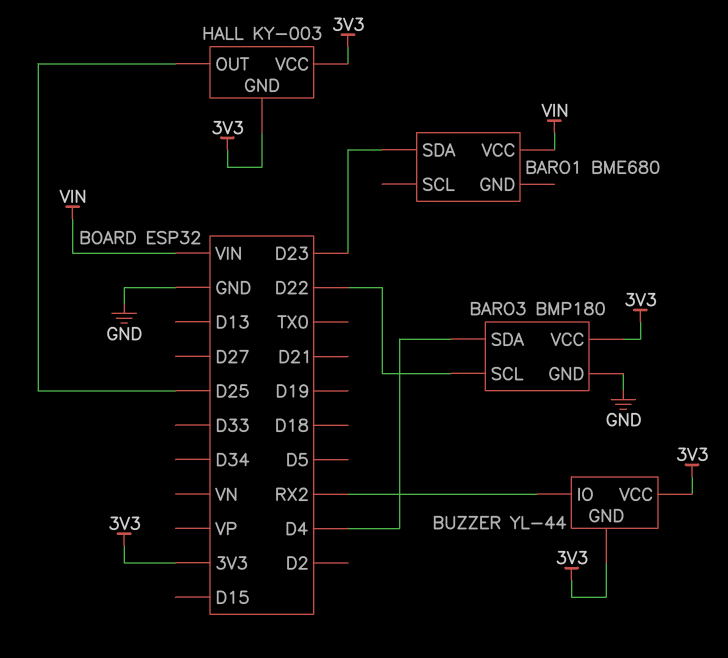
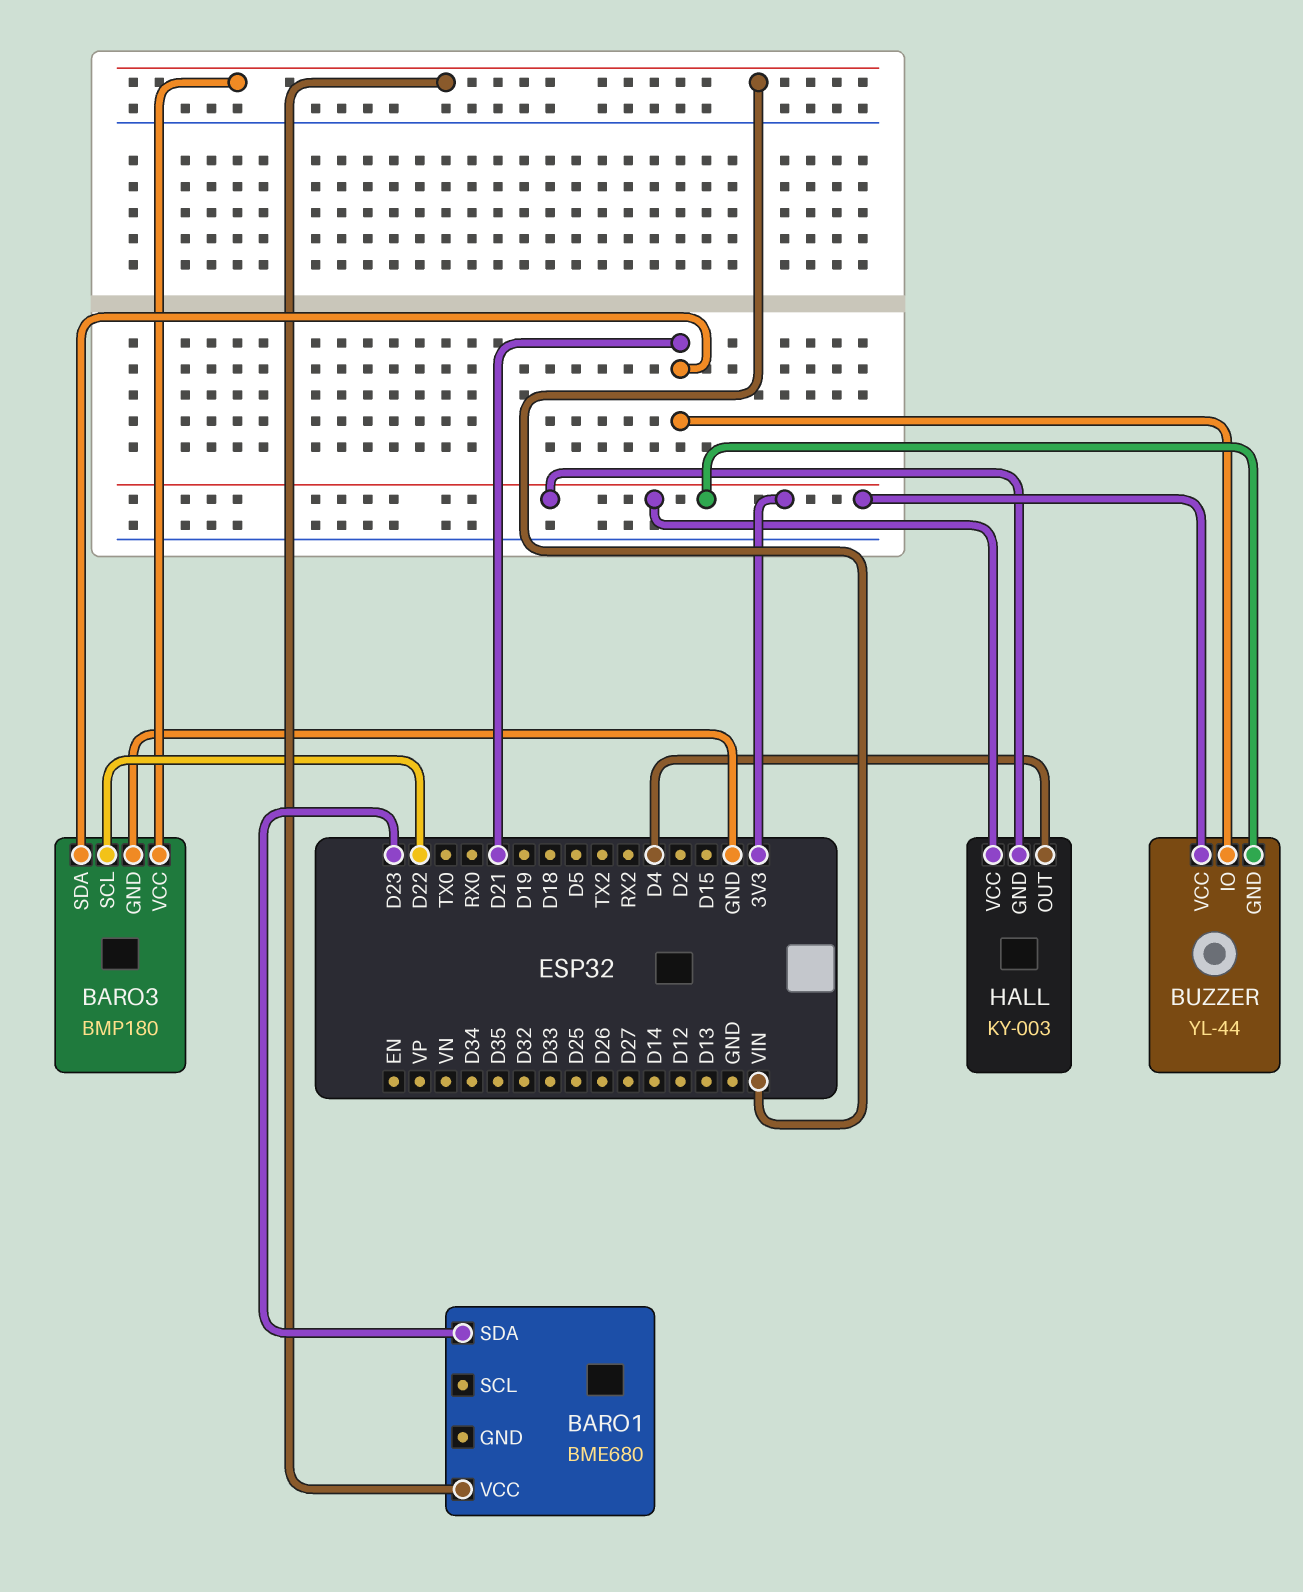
BARO3 pin SDA: D4 -> D21
BARO3 pin VCC: 3V3 -> VIN
BUZZER pin IO: RX2 -> D21
HALL pin OUT: D25 -> D4

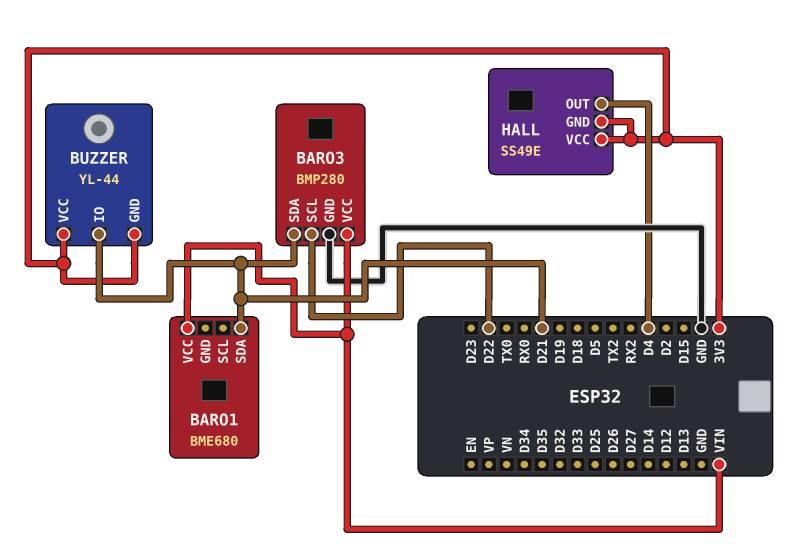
BARO1 pin SDA: D23 -> D21
BARO3: BMP180 -> BMP280
HALL: KY-003 -> SS49E

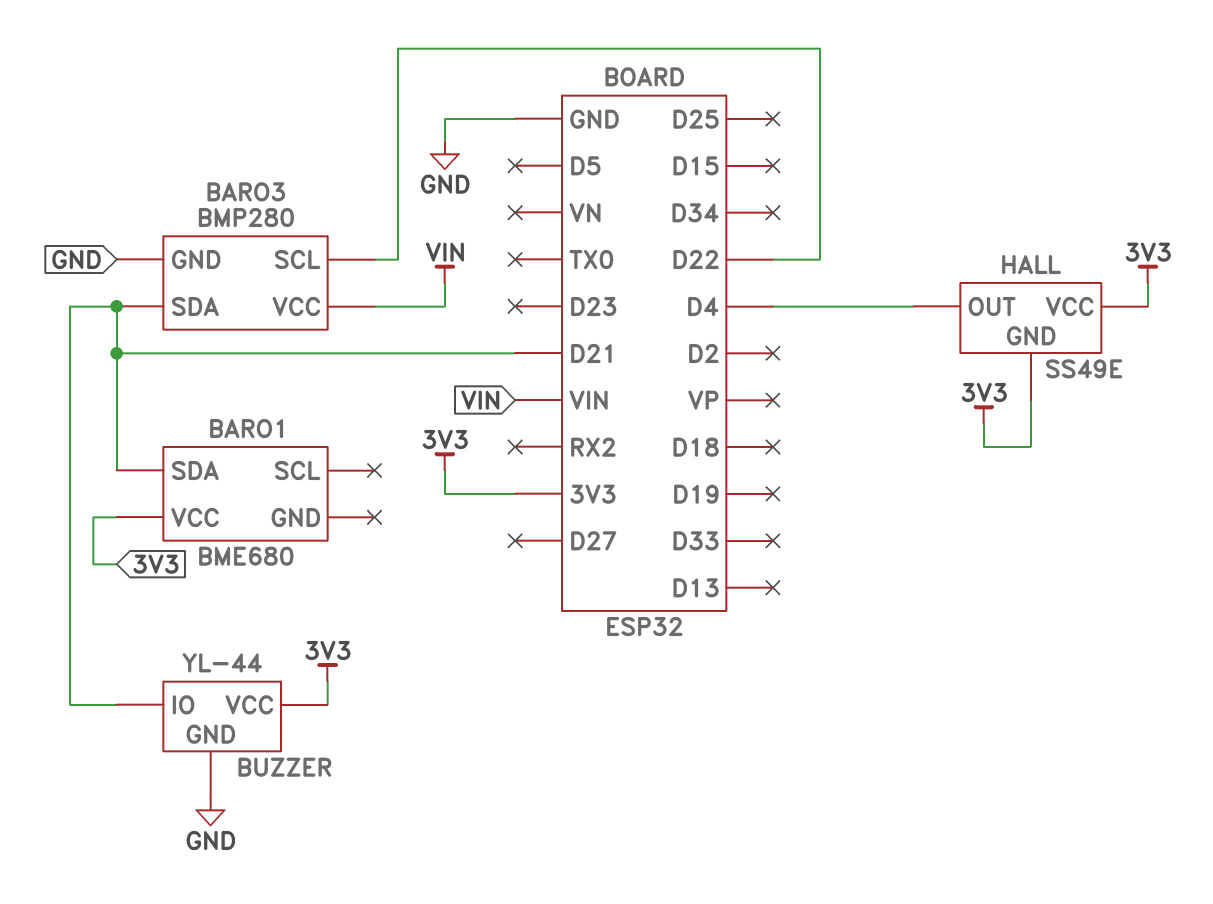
BARO1 pin VCC: VIN -> 3V3
BUZZER pin GND: 3V3 -> GND

